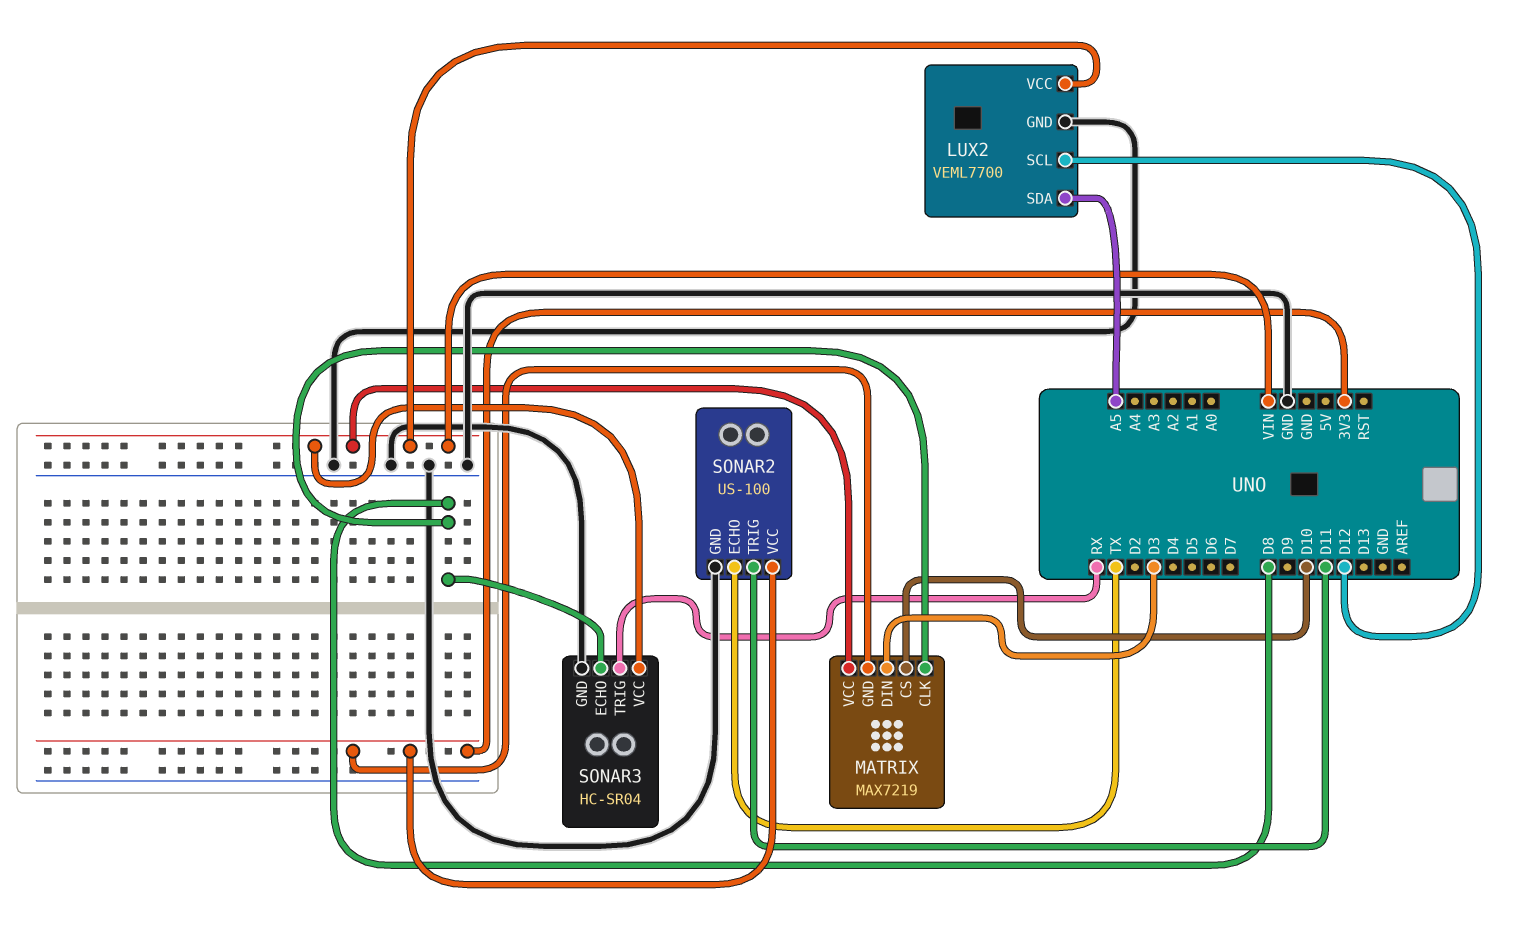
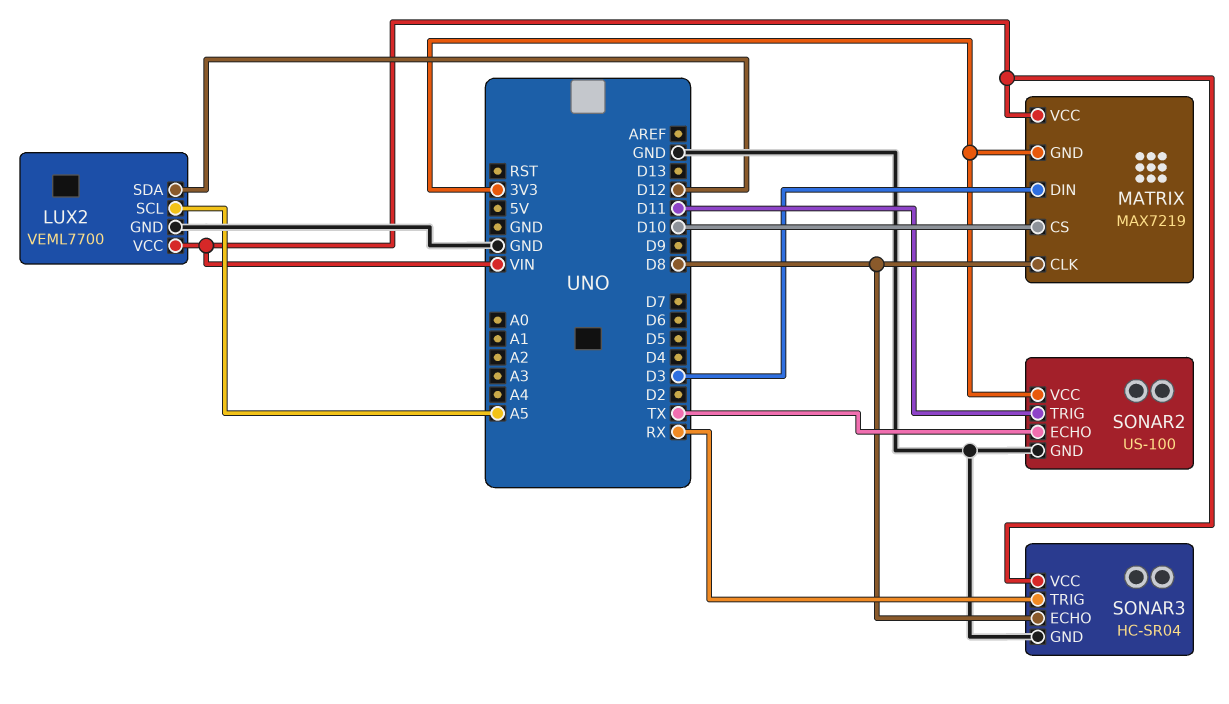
LUX2 pin SCL: D12 -> A5
LUX2 pin SDA: A5 -> D12

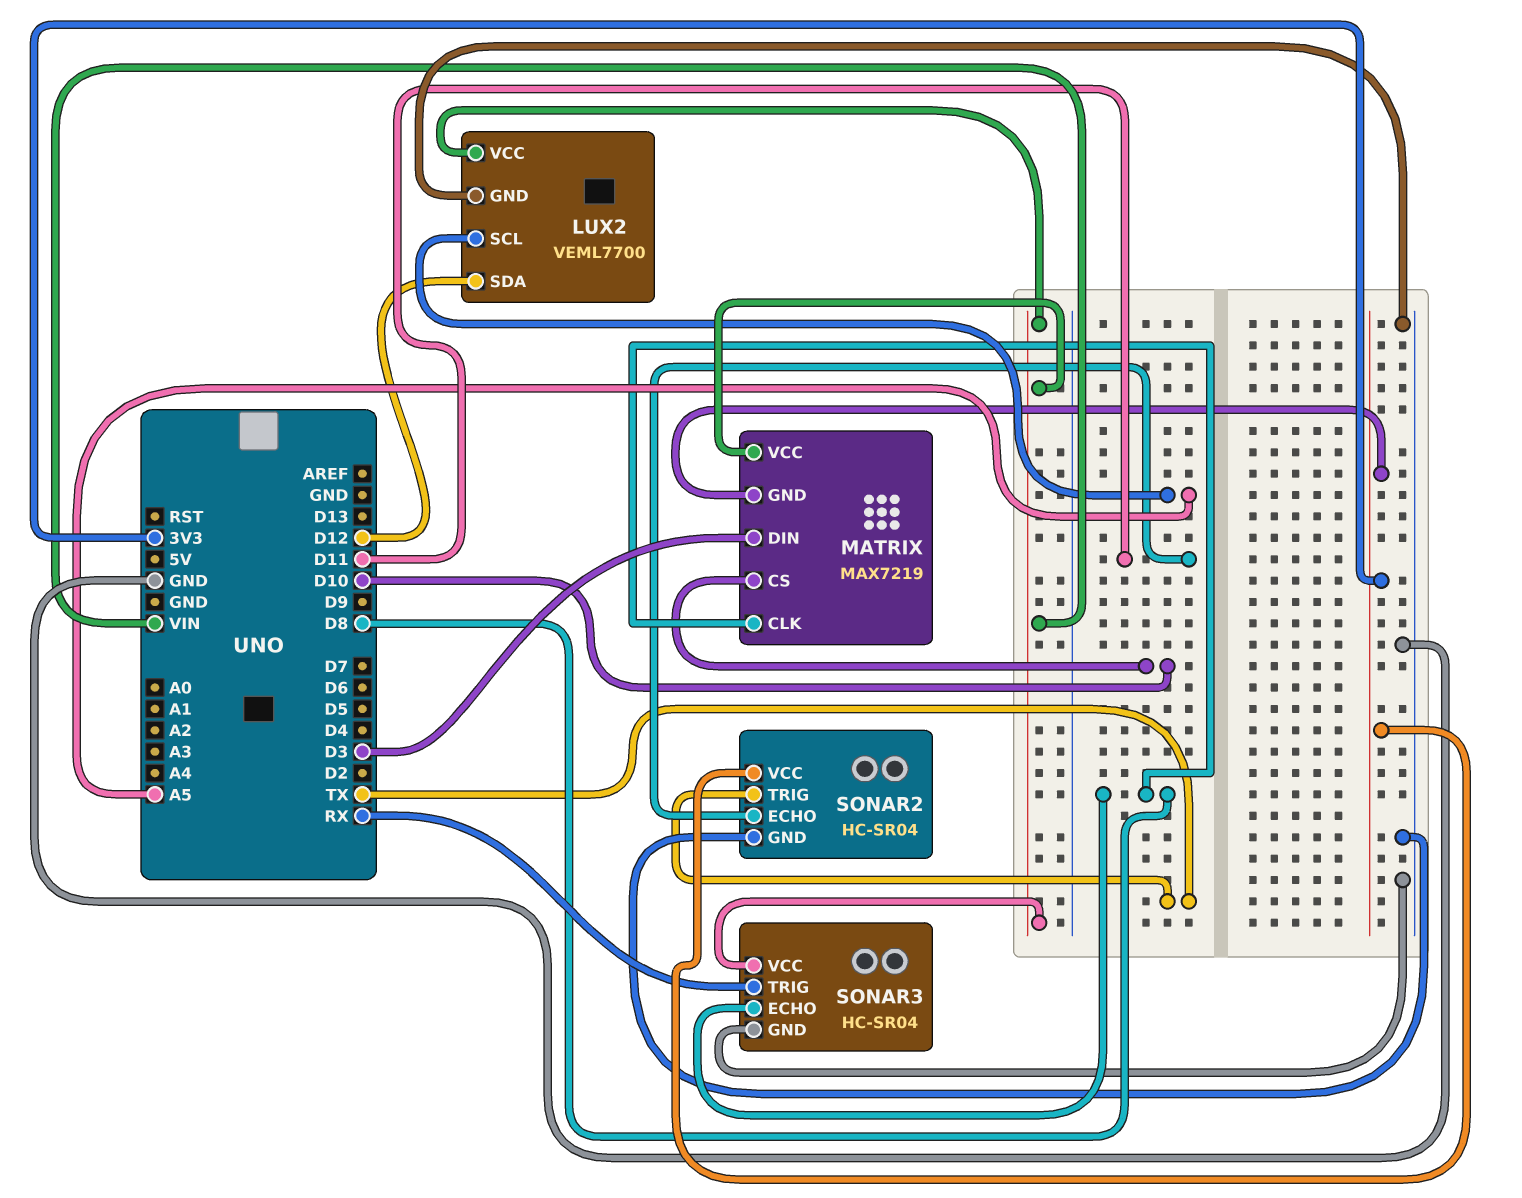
SONAR2: US-100 -> HC-SR04
SONAR2 pin ECHO: TX -> D11
SONAR2 pin TRIG: D11 -> TX

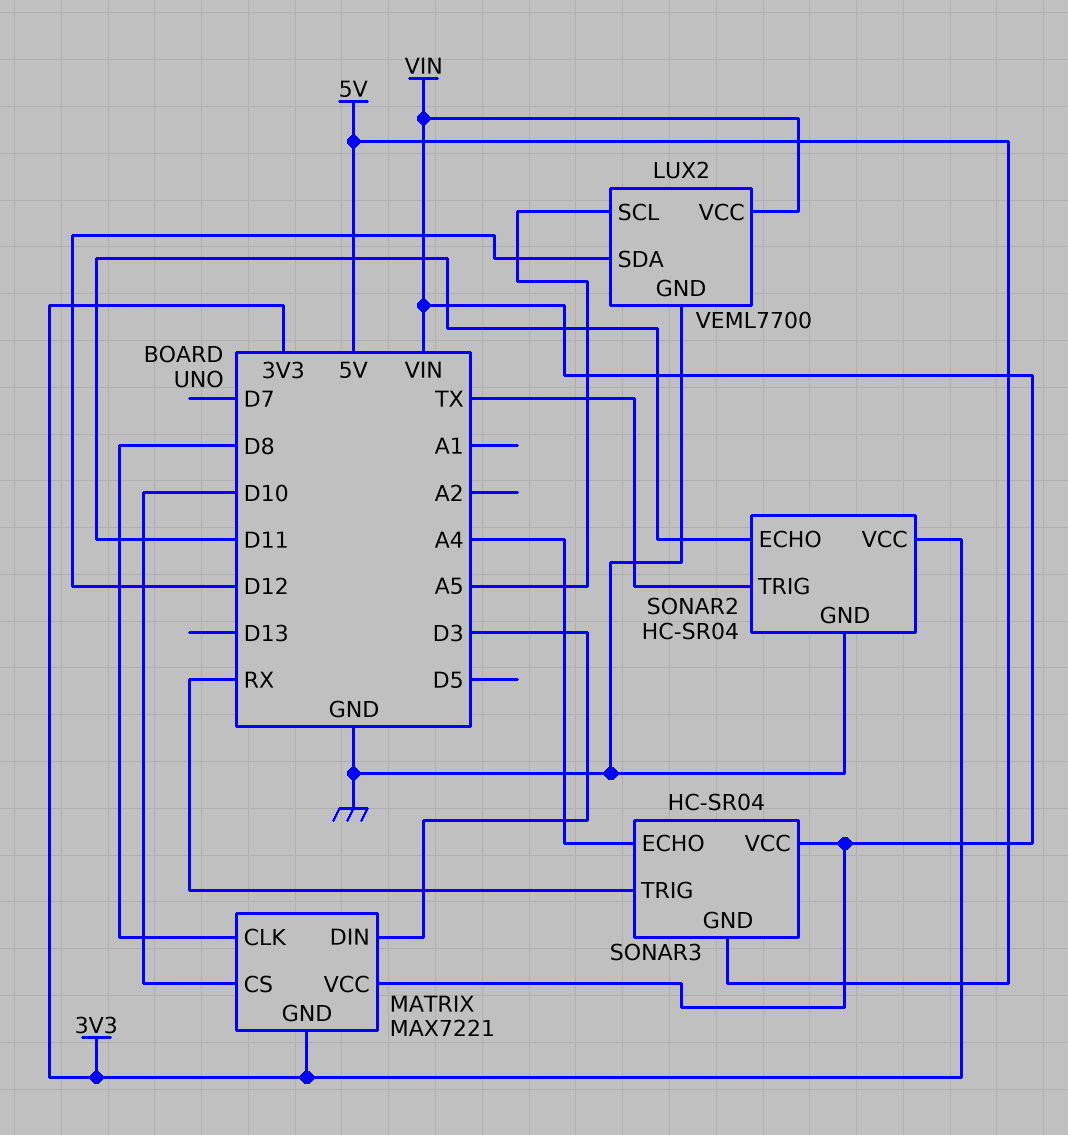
MATRIX: MAX7219 -> MAX7221
SONAR3 pin ECHO: D8 -> A4
SONAR3 pin GND: GND -> 5V

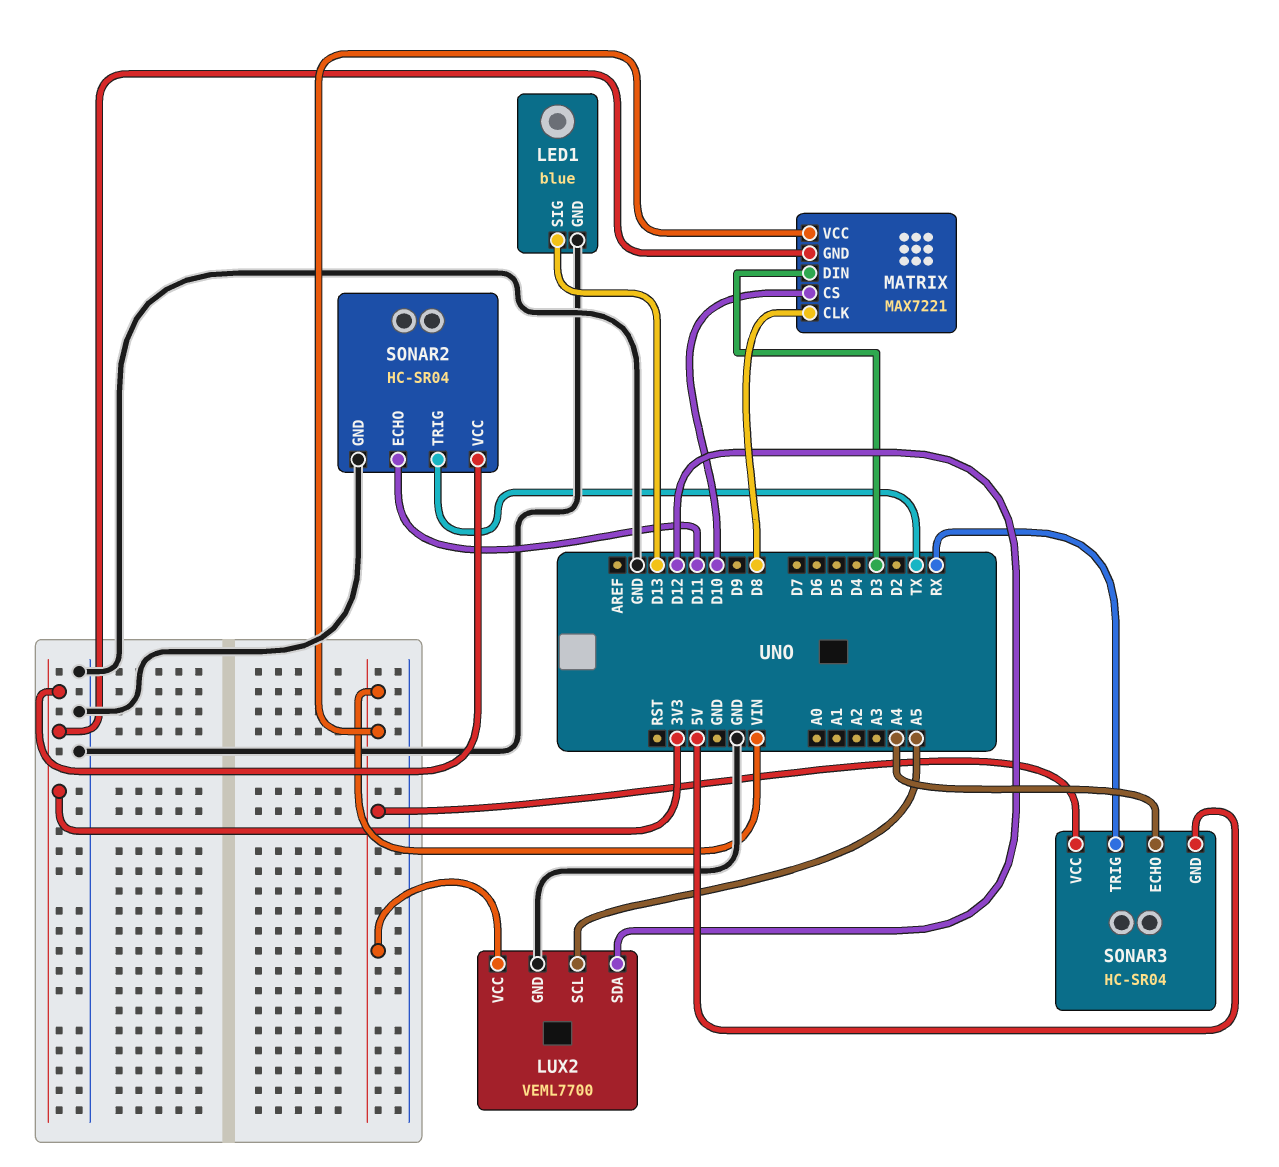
LED1: none -> blue
LED1 pin GND: none -> GND
LED1 pin SIG: none -> D13

